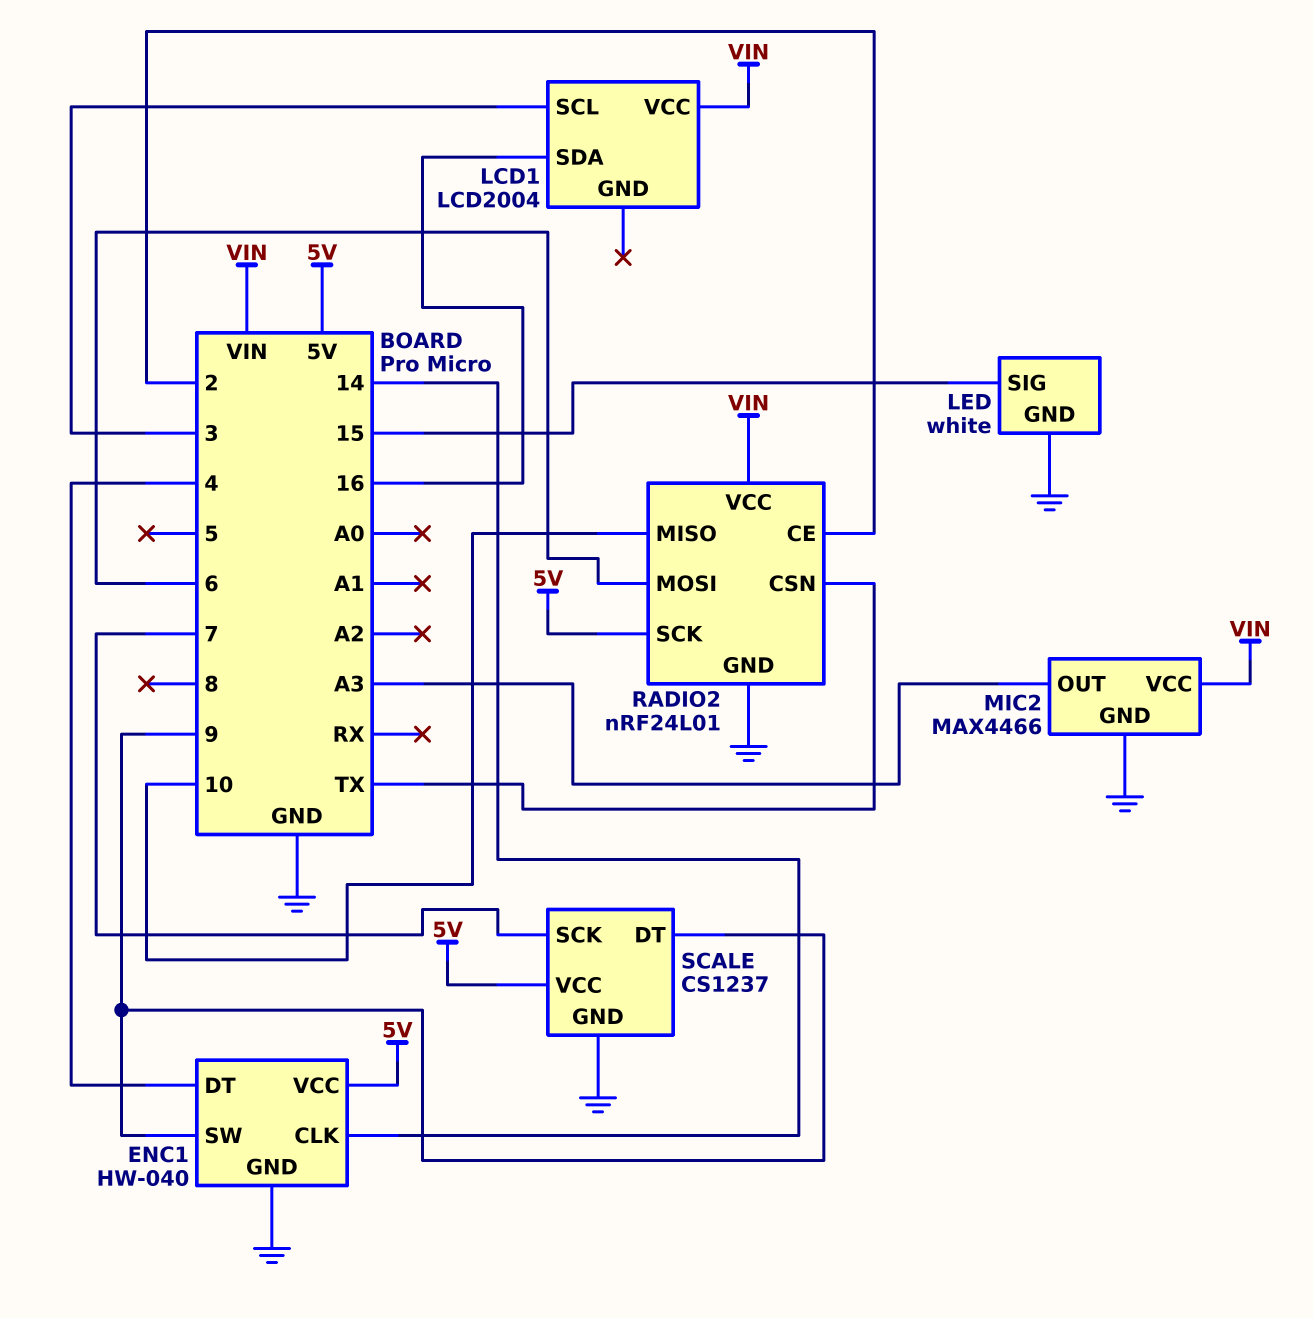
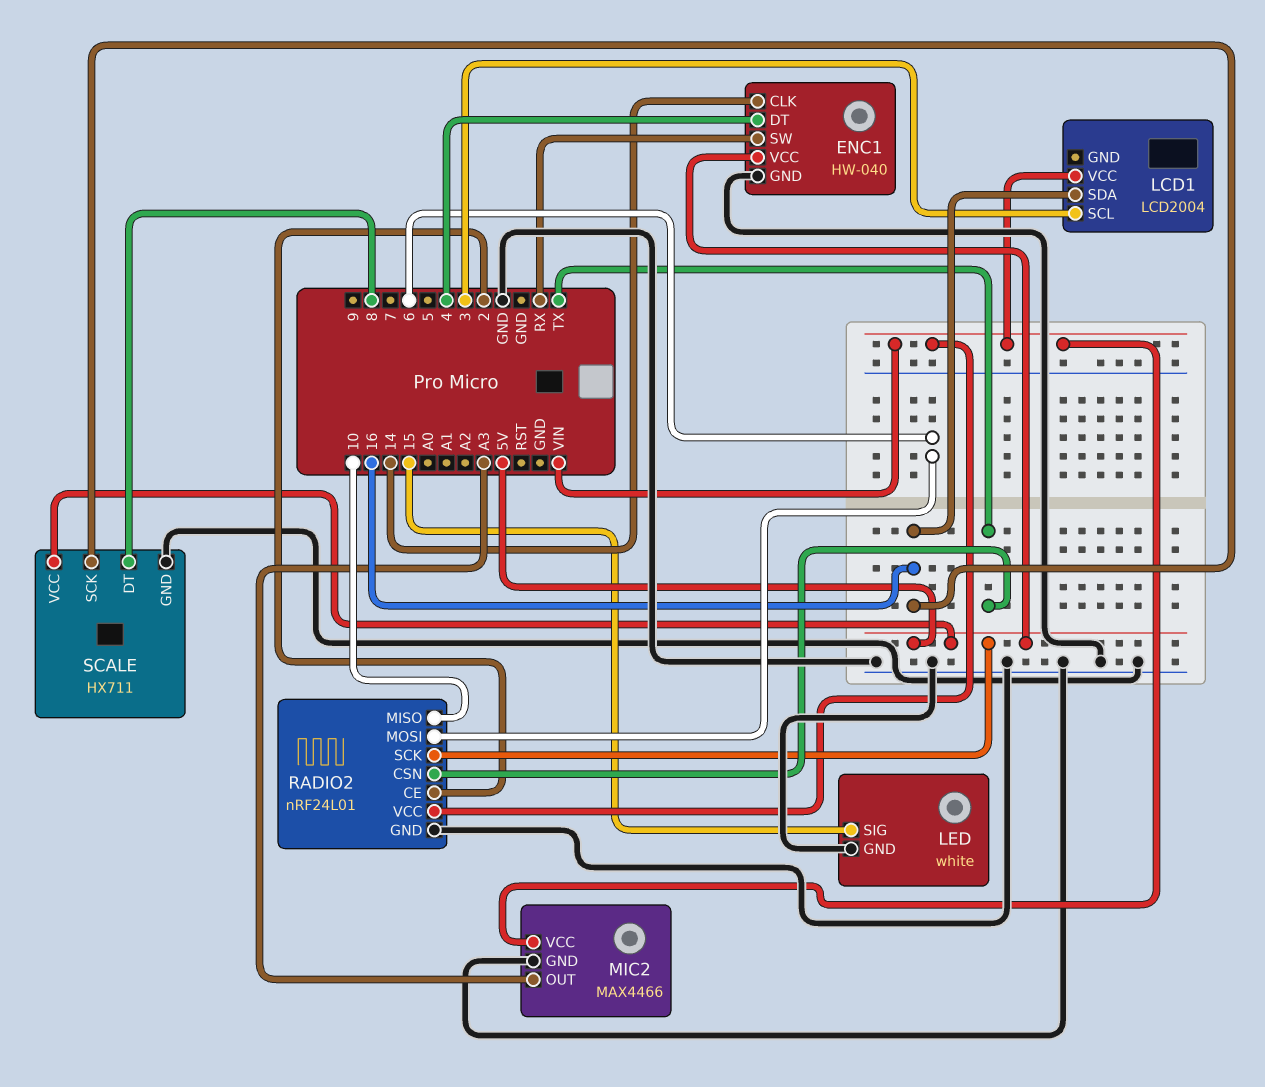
ENC1 pin SW: 9 -> RX
SCALE: CS1237 -> HX711
SCALE pin DT: 9 -> 8
SCALE pin SCK: 7 -> 16

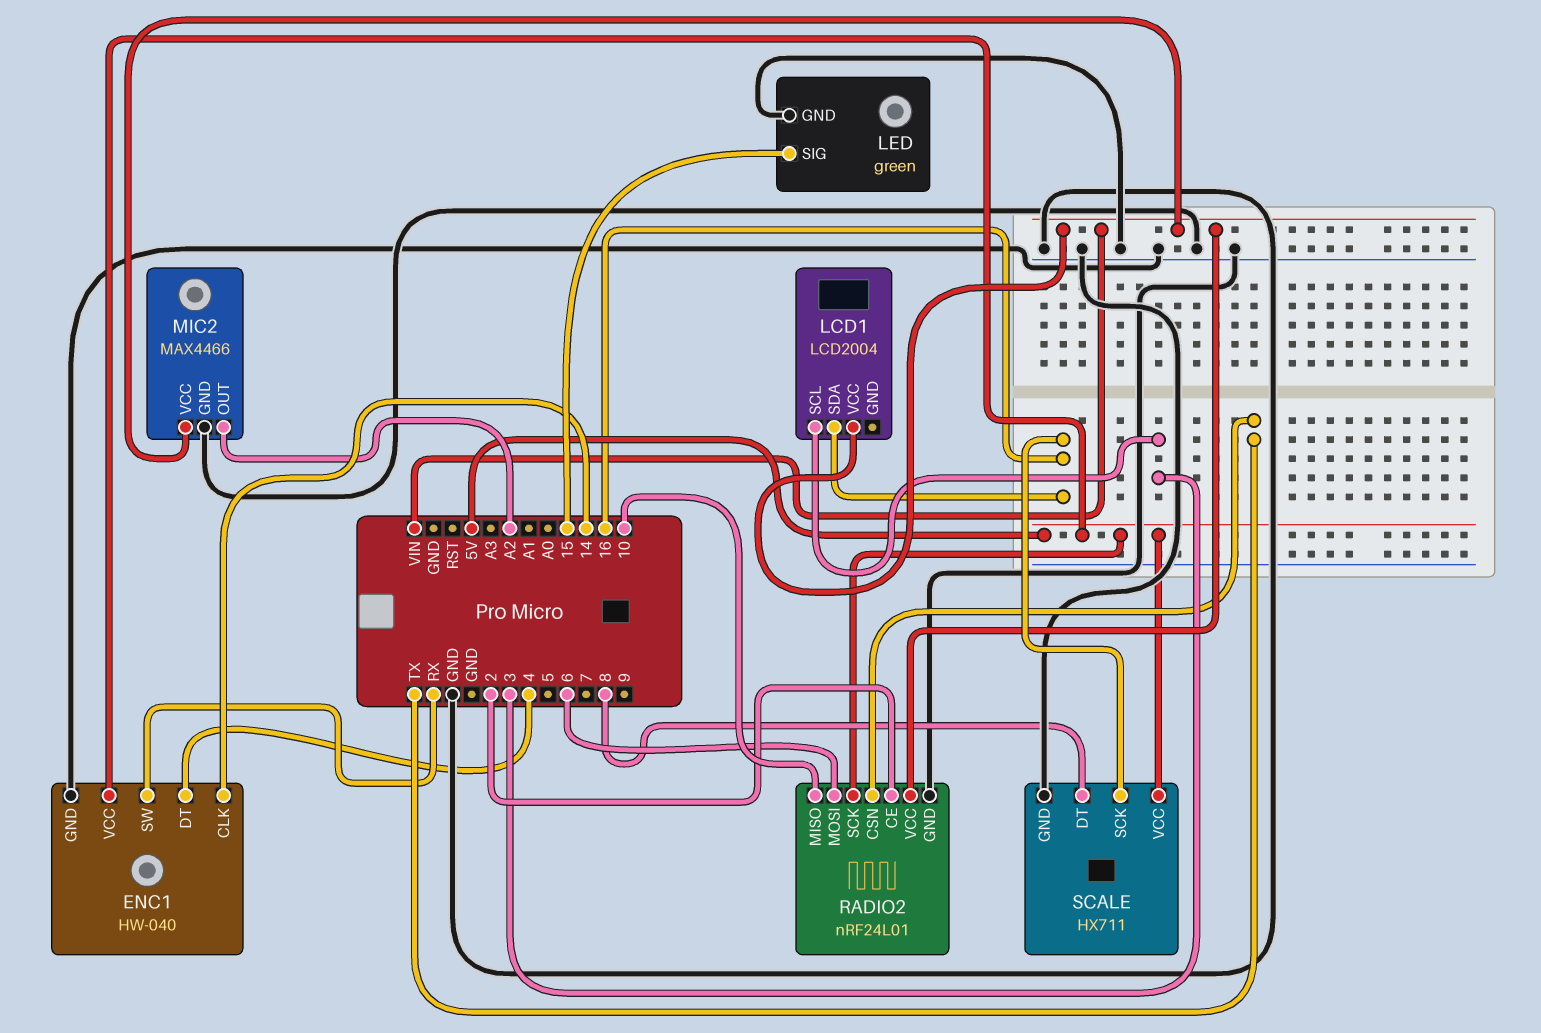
LED: white -> green
MIC2 pin OUT: A3 -> A2

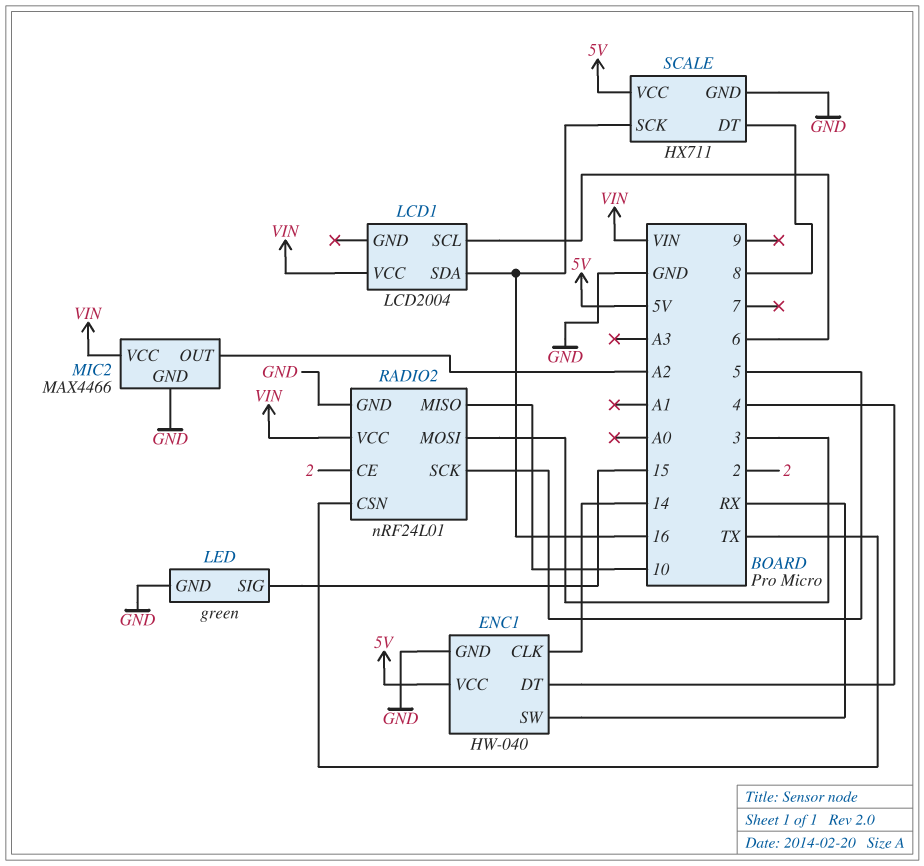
LCD1 pin SCL: 3 -> 6
RADIO2 pin MOSI: 6 -> 3
RADIO2 pin SCK: 5V -> 5

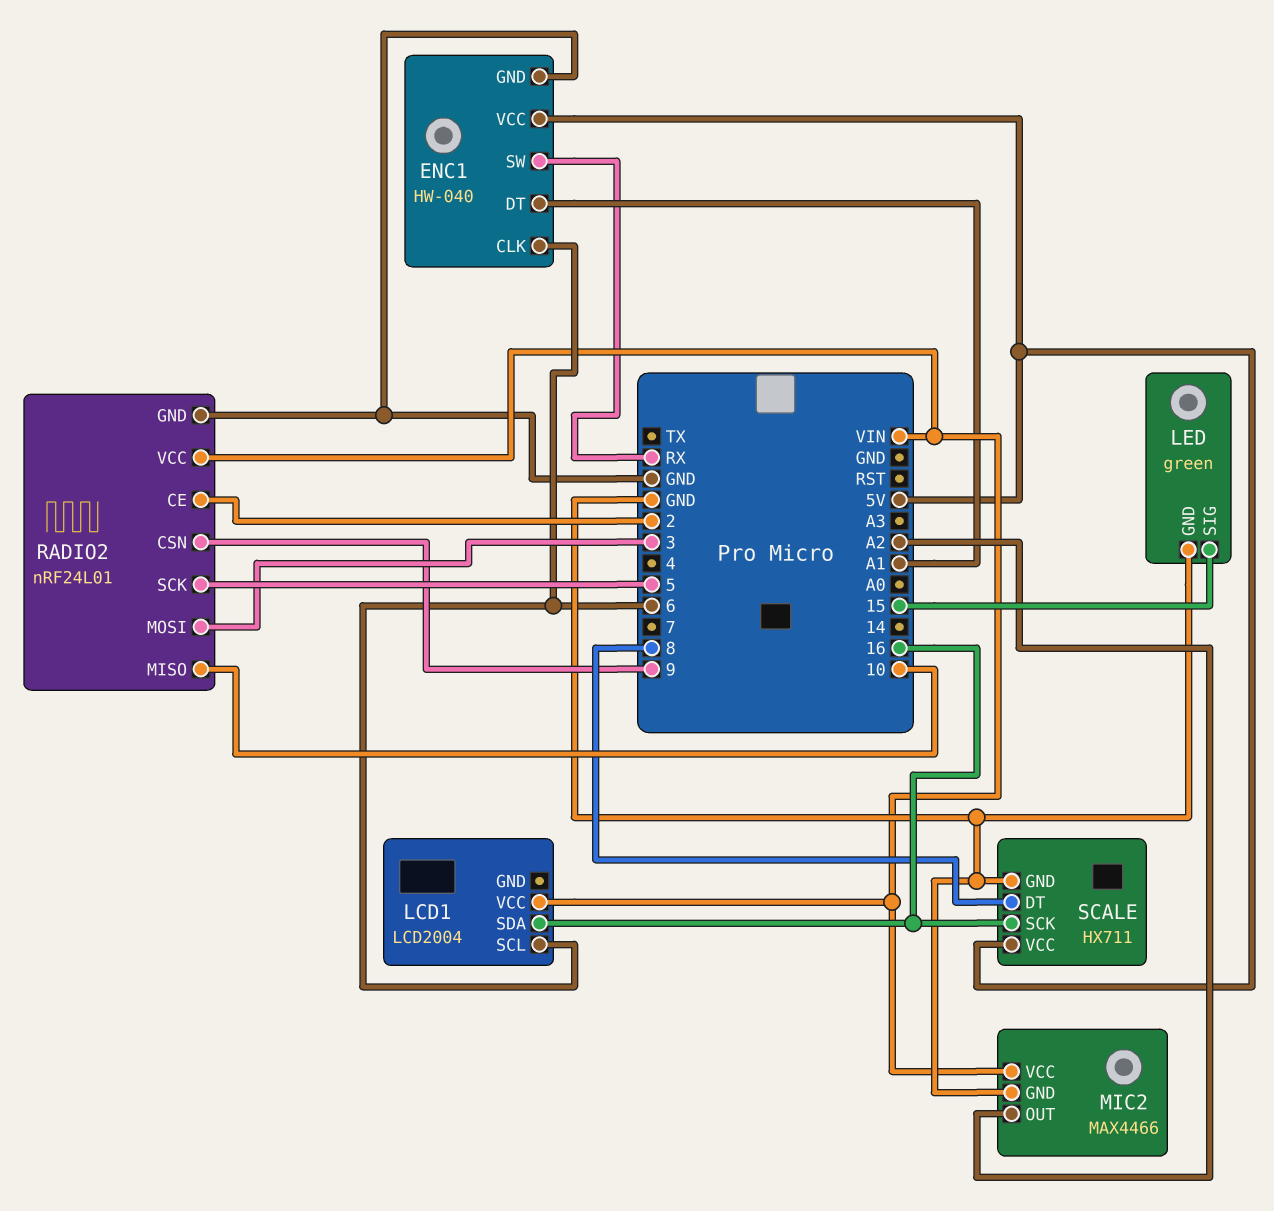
ENC1 pin CLK: 14 -> 6
ENC1 pin DT: 4 -> A1
RADIO2 pin CSN: TX -> 9

